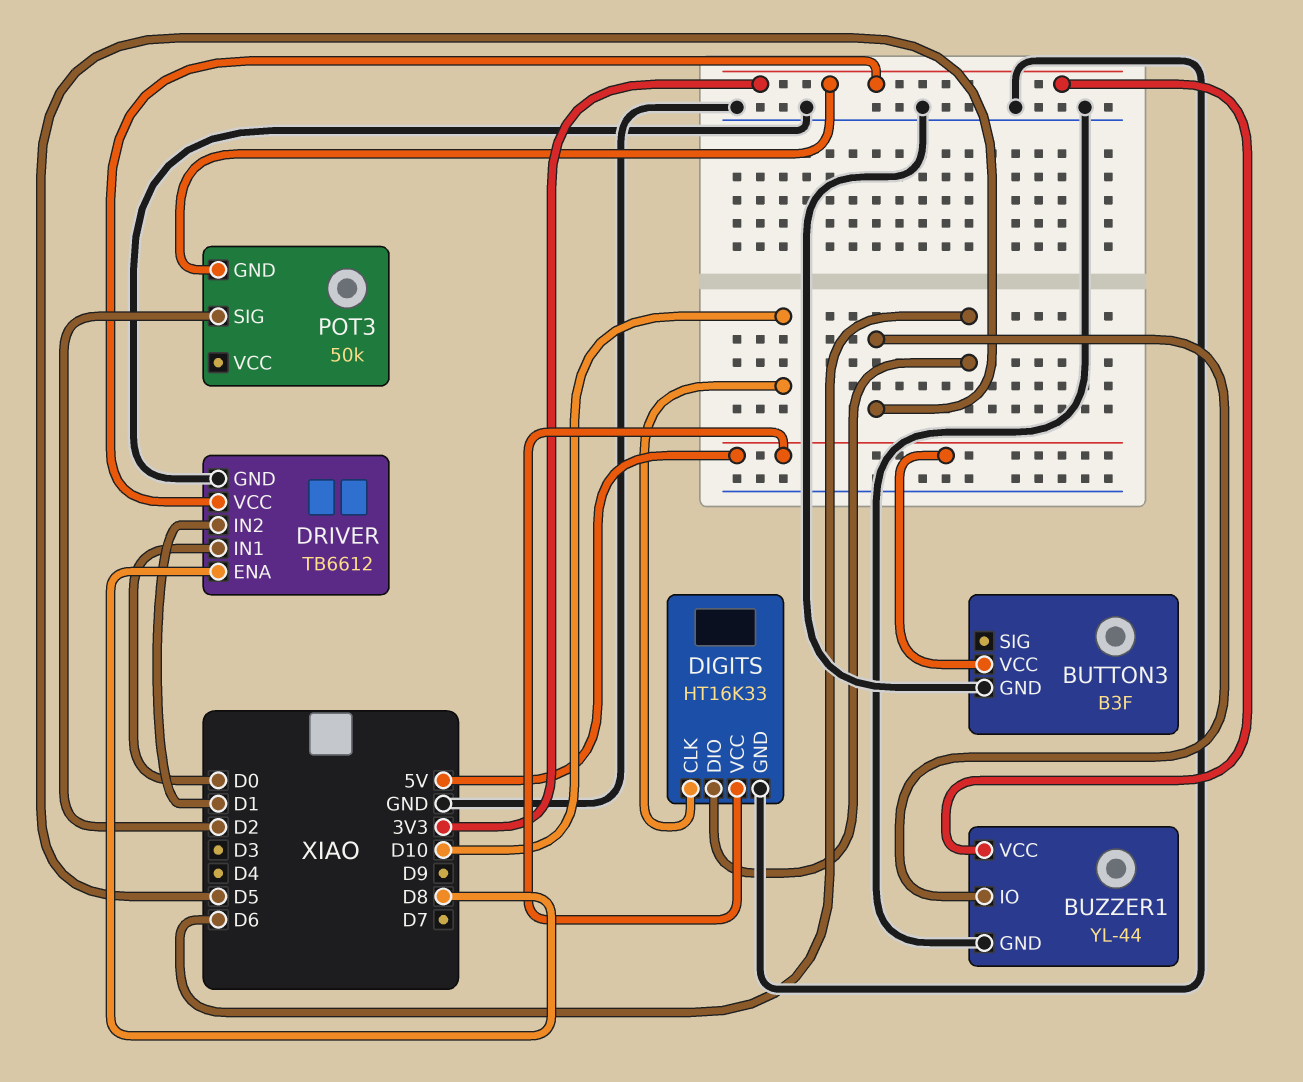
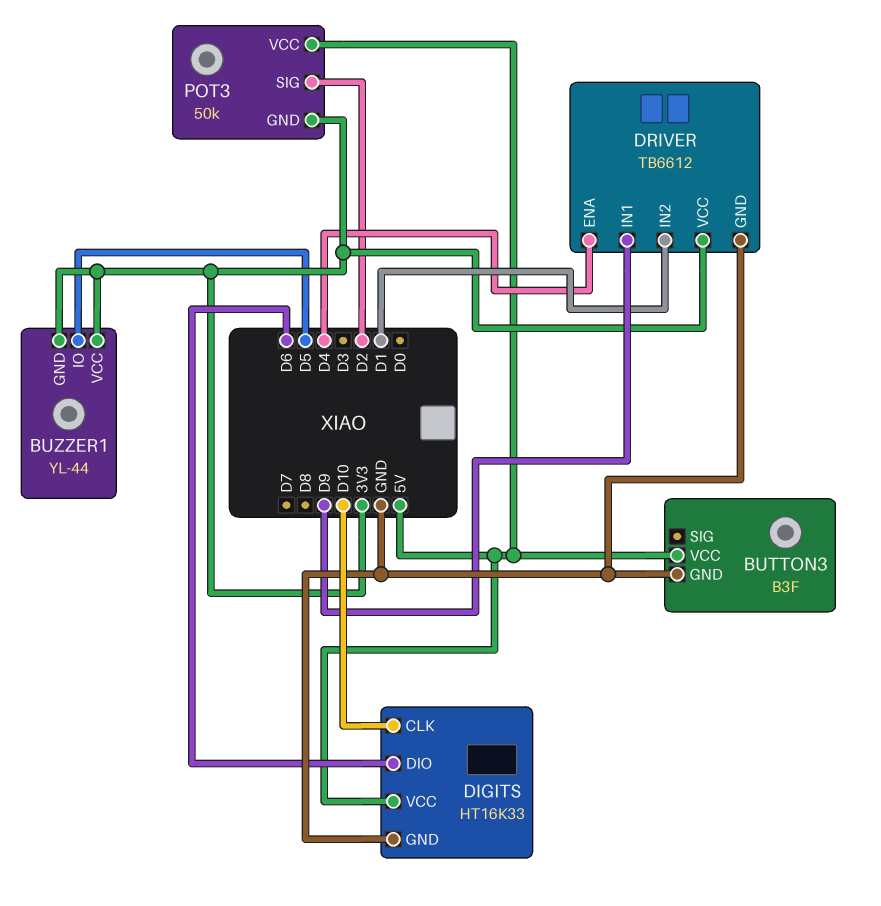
BUZZER1 pin GND: GND -> 3V3
DRIVER pin ENA: D8 -> D4
DRIVER pin IN1: D0 -> D9
POT3 pin VCC: none -> 5V

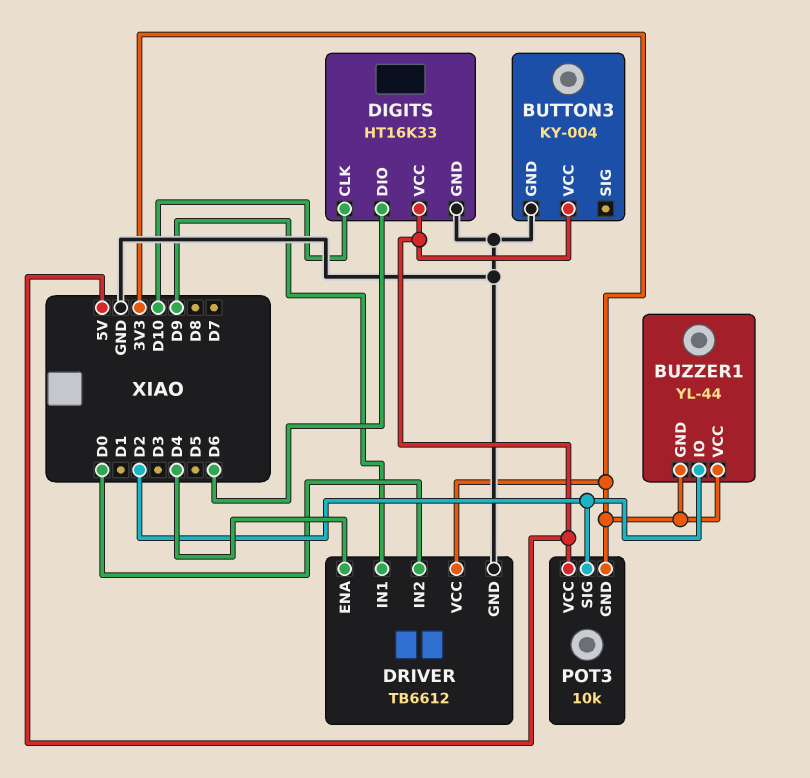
BUTTON3: B3F -> KY-004
BUZZER1 pin IO: D5 -> D2
DRIVER pin IN2: D1 -> D0
POT3: 50k -> 10k

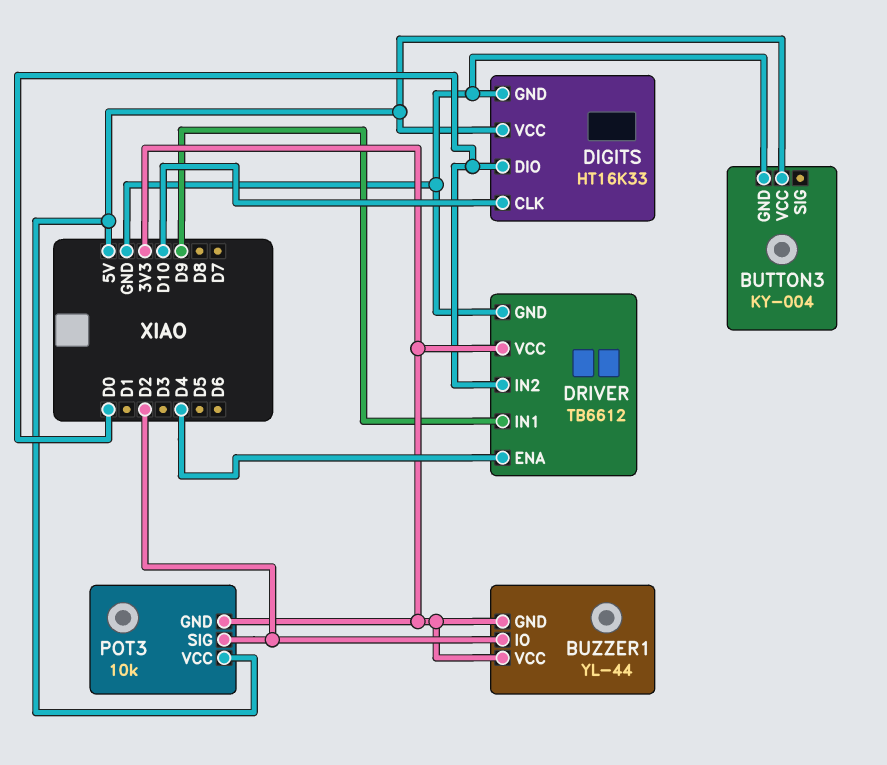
DIGITS pin DIO: D6 -> D0

